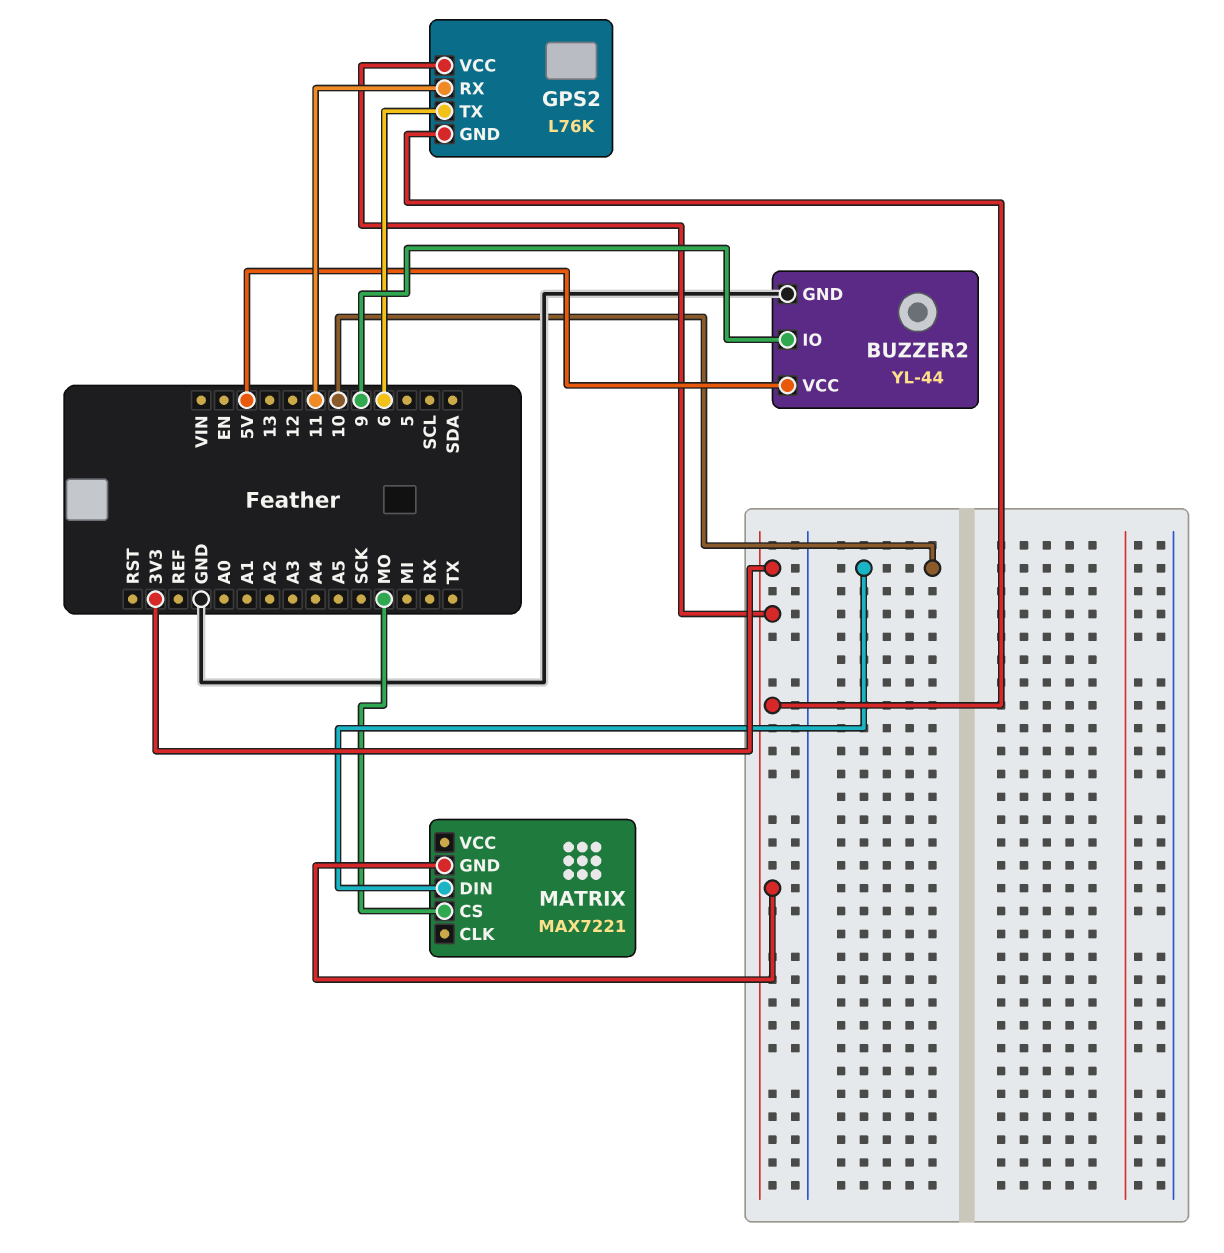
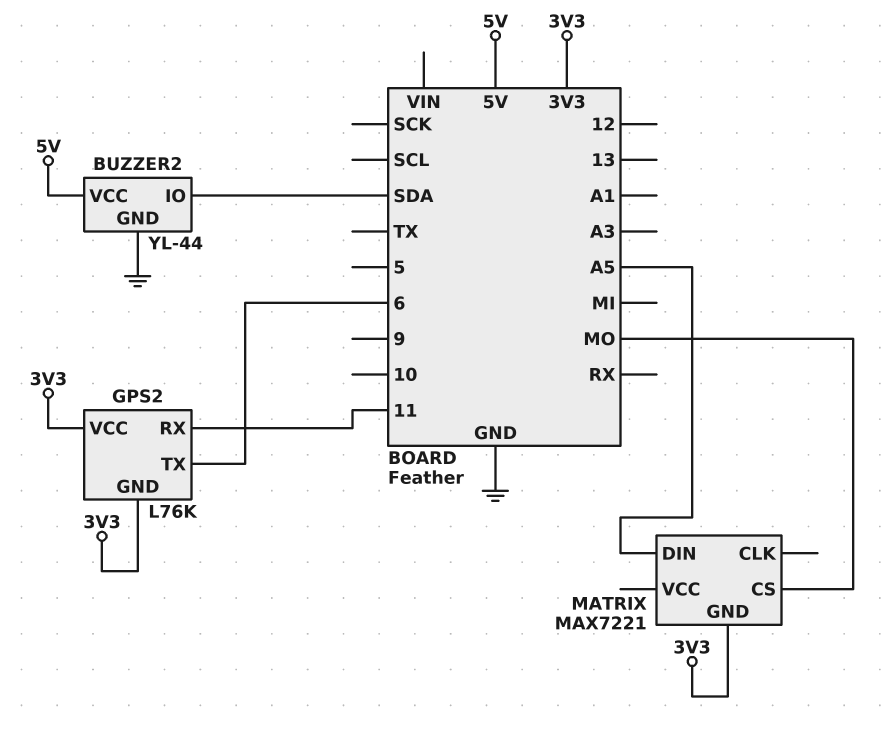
BUZZER2 pin IO: 9 -> SDA
MATRIX pin DIN: 10 -> A5

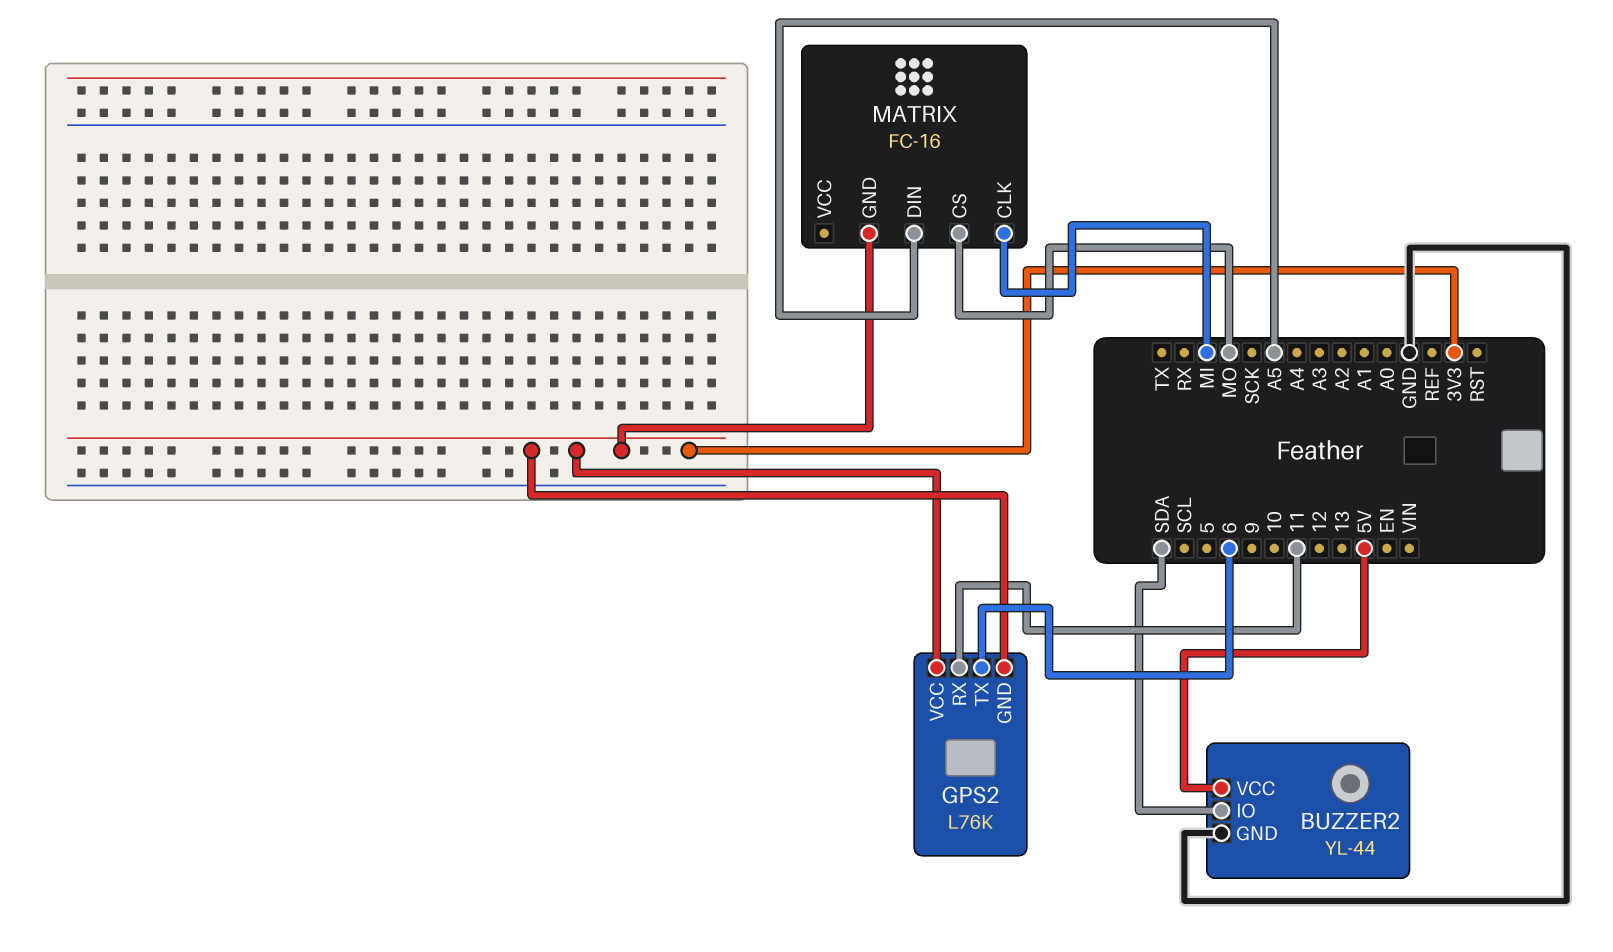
MATRIX: MAX7221 -> FC-16
MATRIX pin CLK: none -> MI

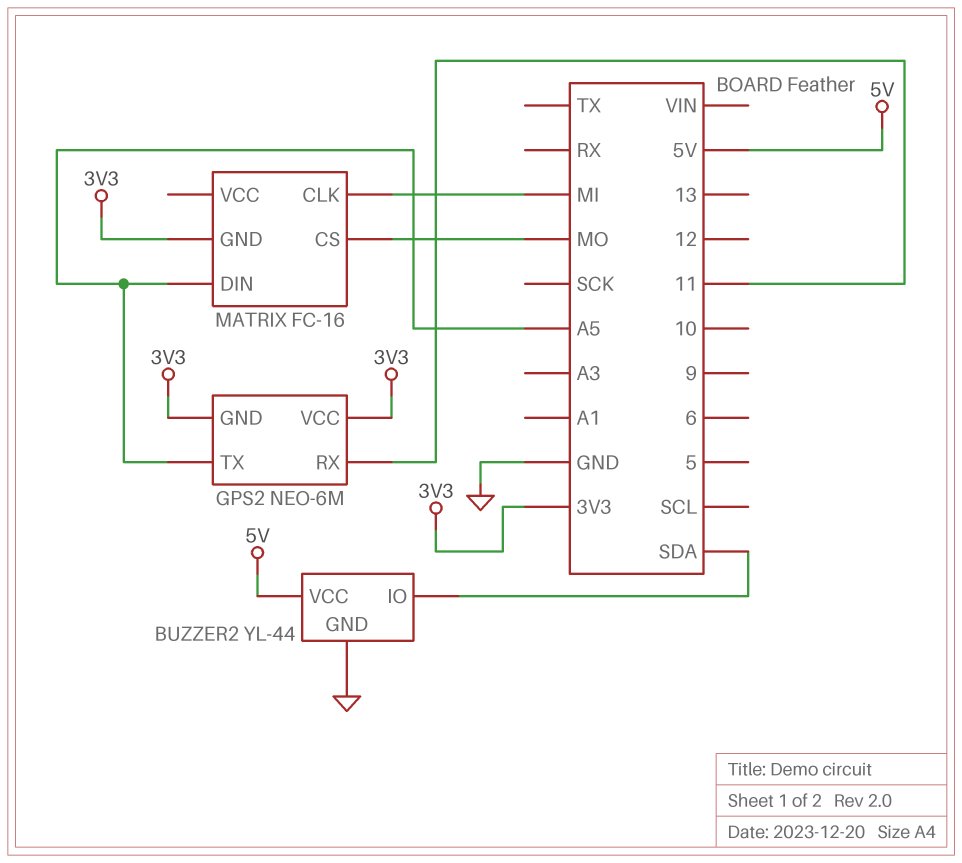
GPS2: L76K -> NEO-6M
GPS2 pin TX: 6 -> A5

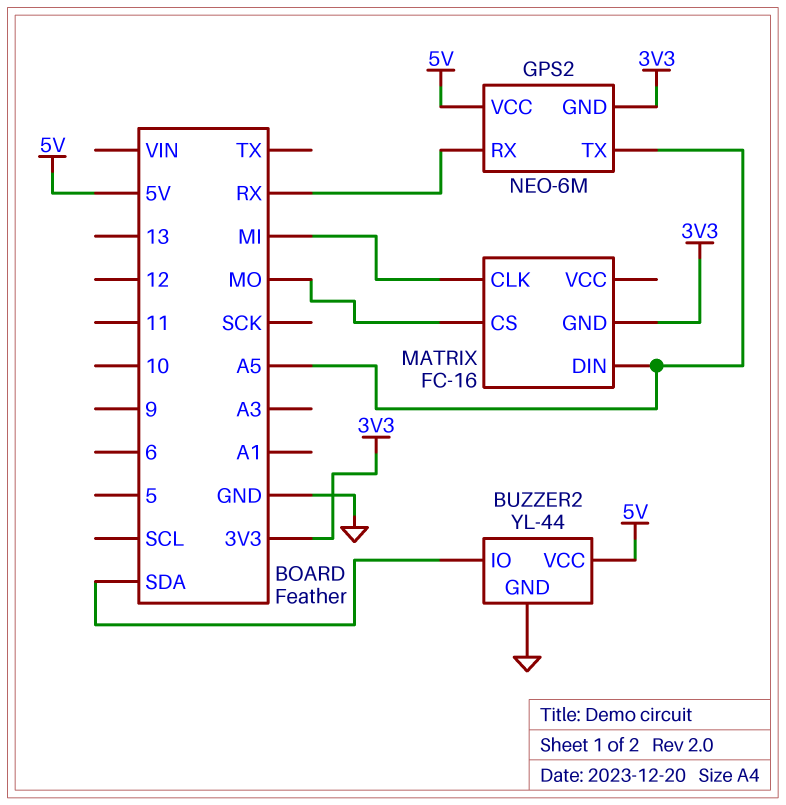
GPS2 pin RX: 11 -> RX
GPS2 pin VCC: 3V3 -> 5V

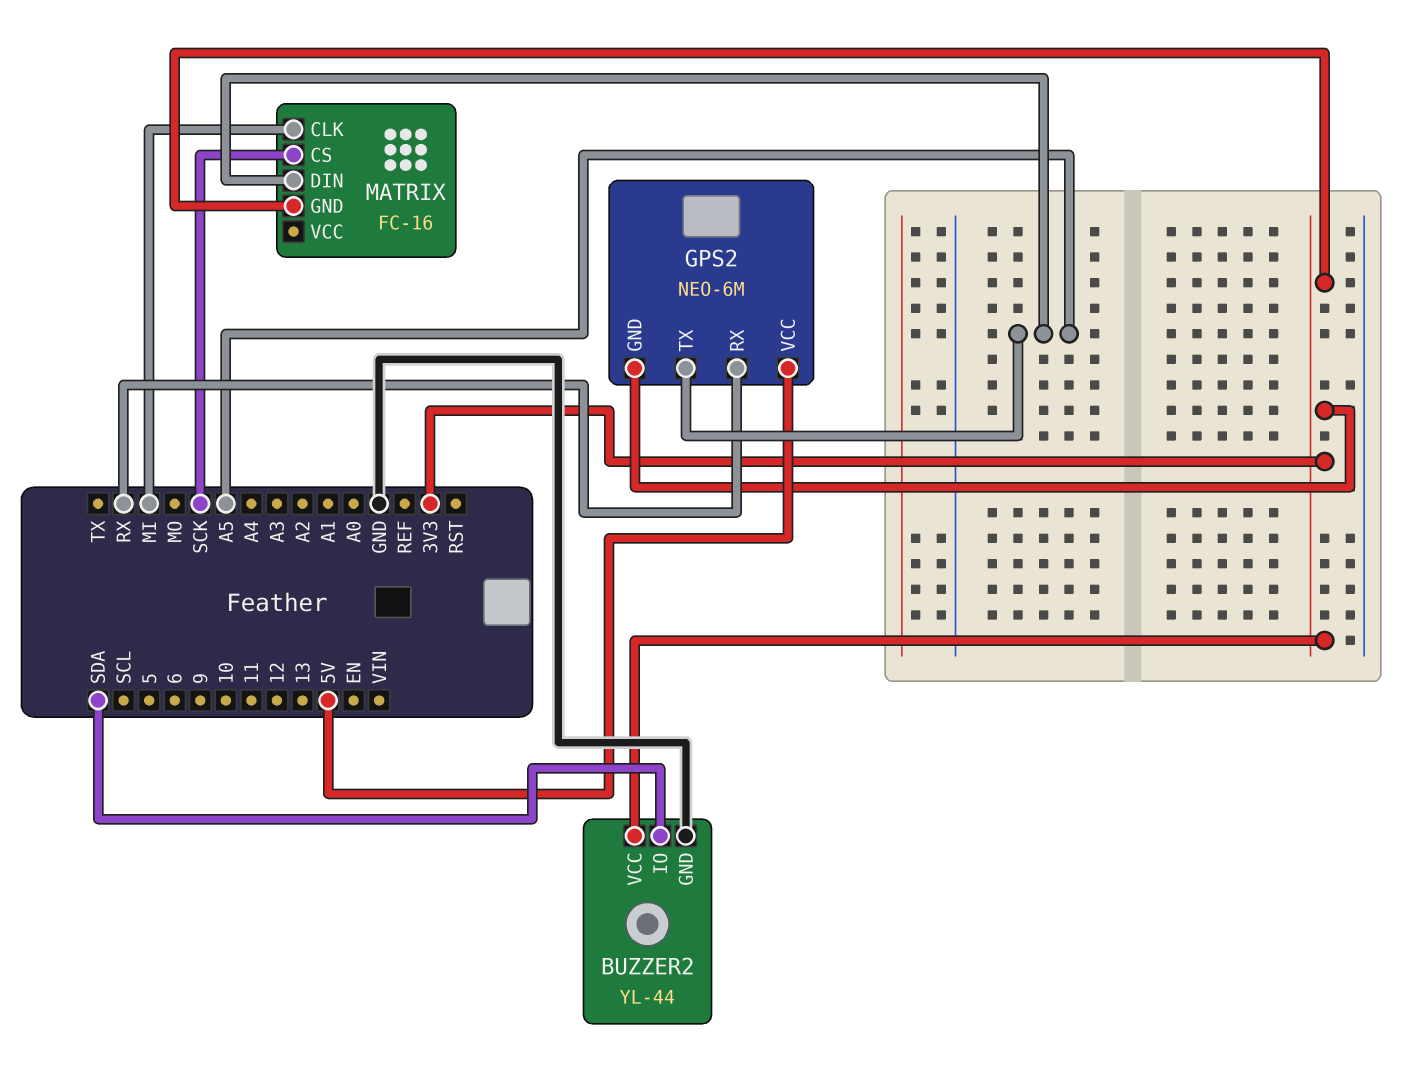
BUZZER2 pin VCC: 5V -> 3V3
MATRIX pin CS: MO -> SCK

